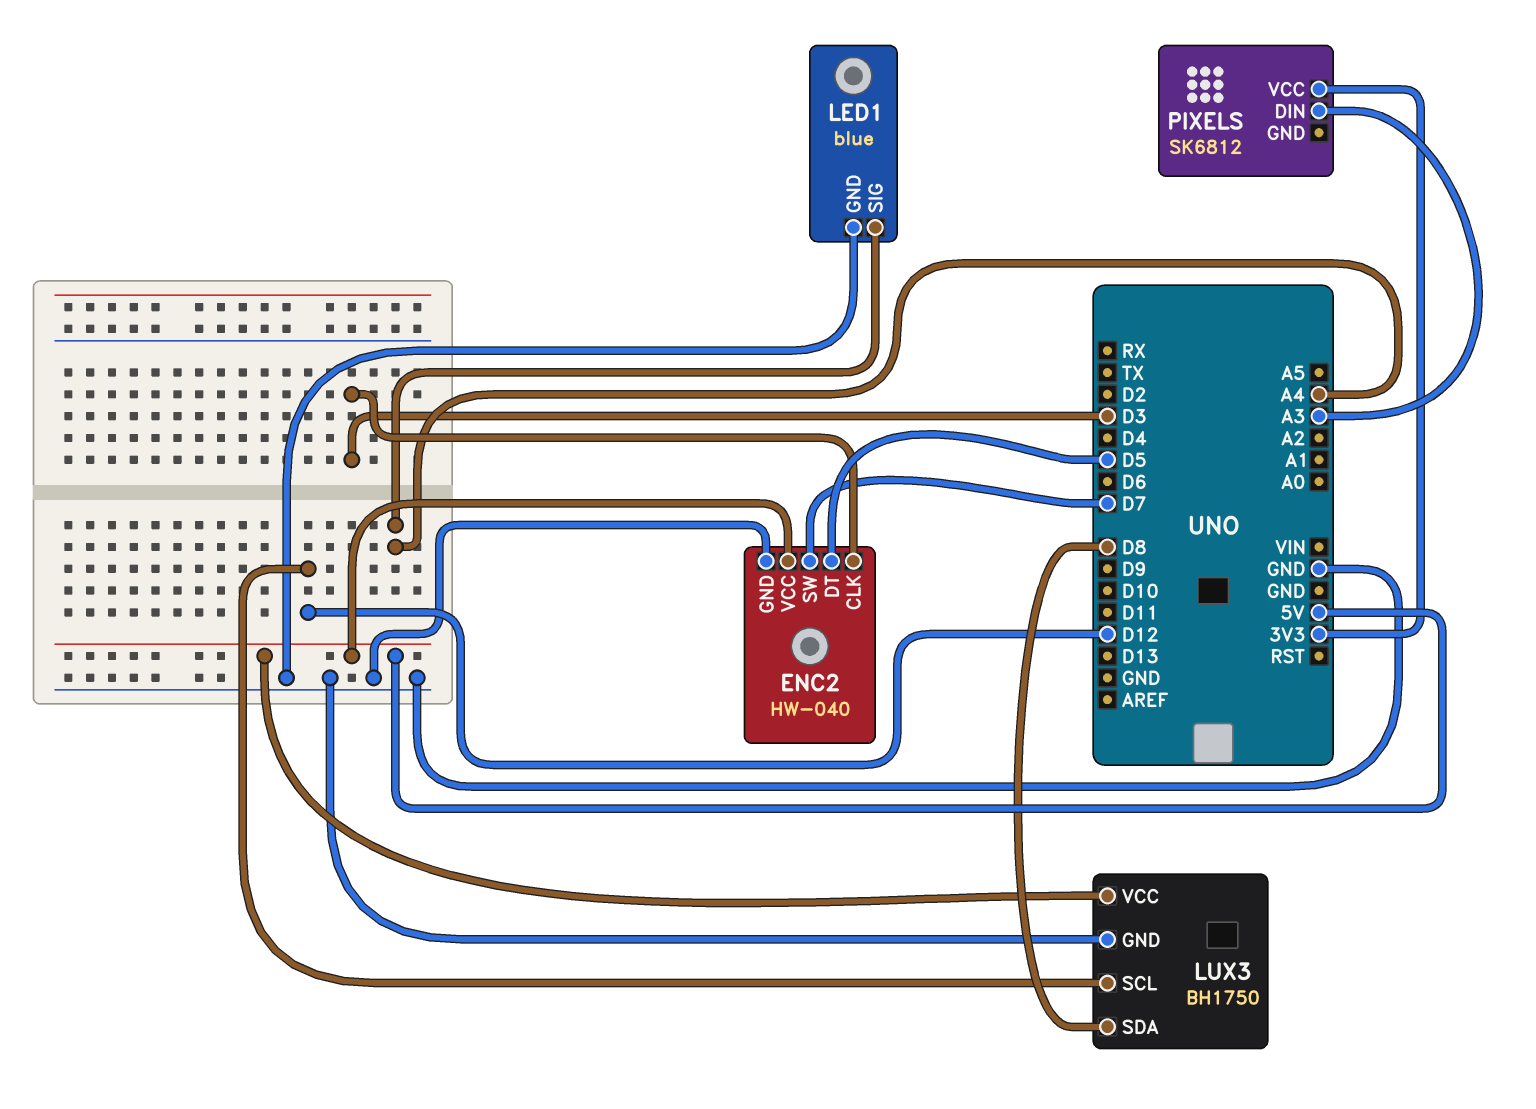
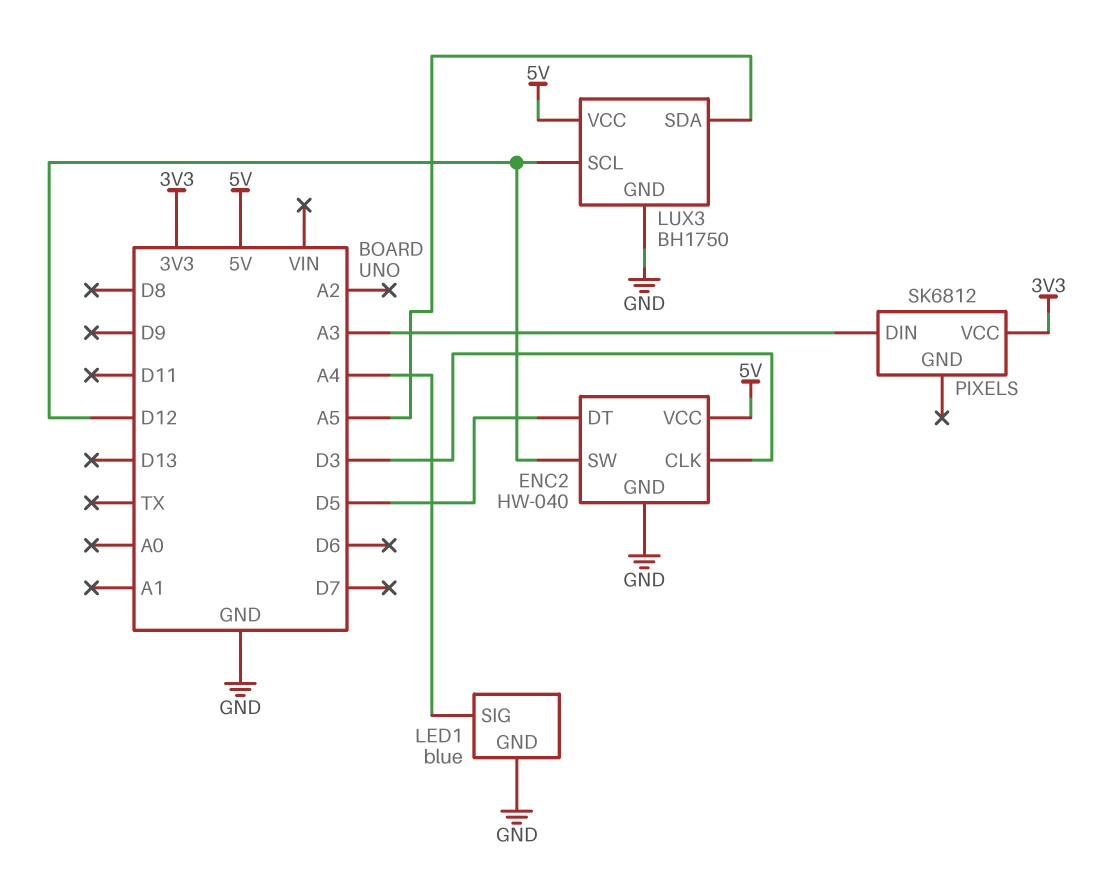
ENC2 pin SW: D7 -> D12
LUX3 pin SDA: D8 -> A5

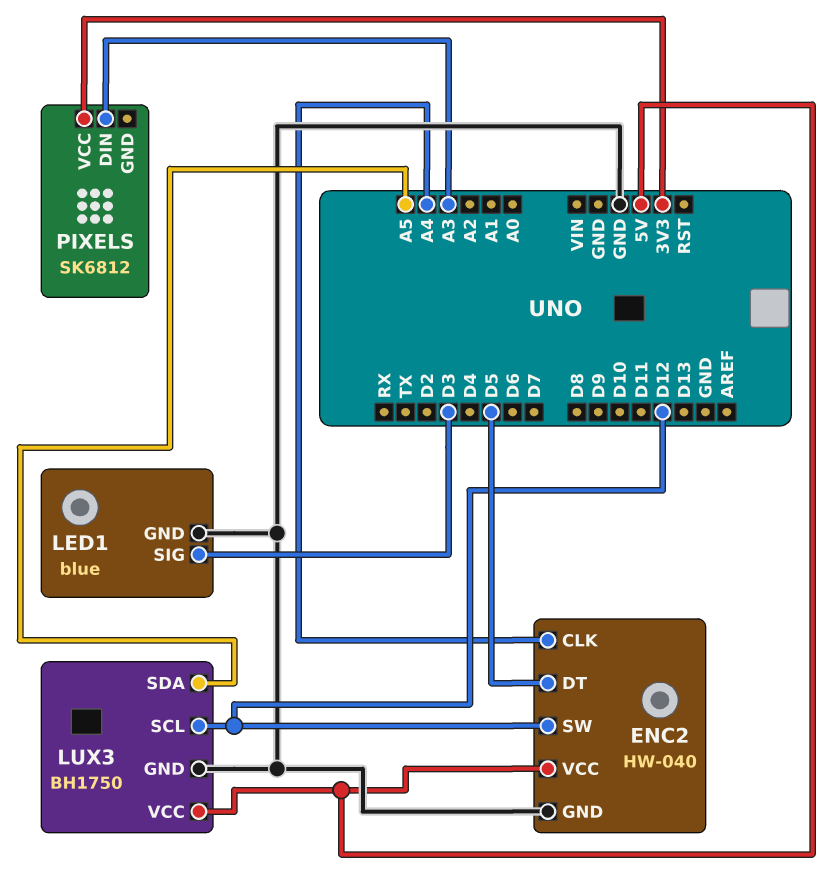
ENC2 pin CLK: D3 -> A4
LED1 pin SIG: A4 -> D3

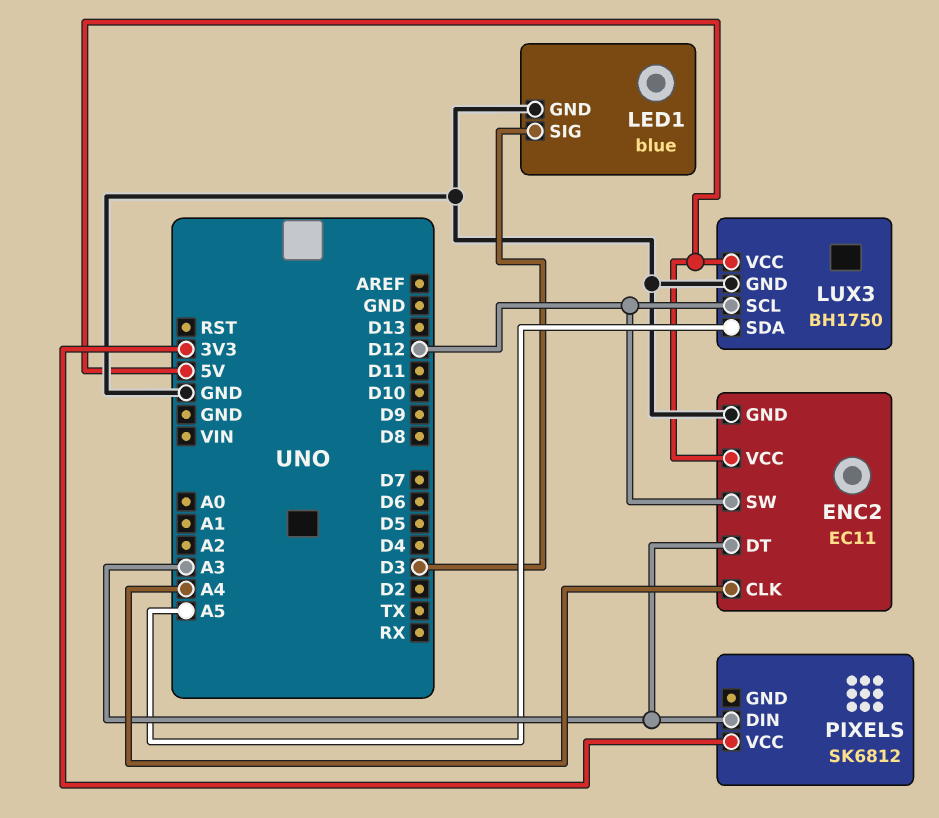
ENC2: HW-040 -> EC11
ENC2 pin DT: D5 -> A3

